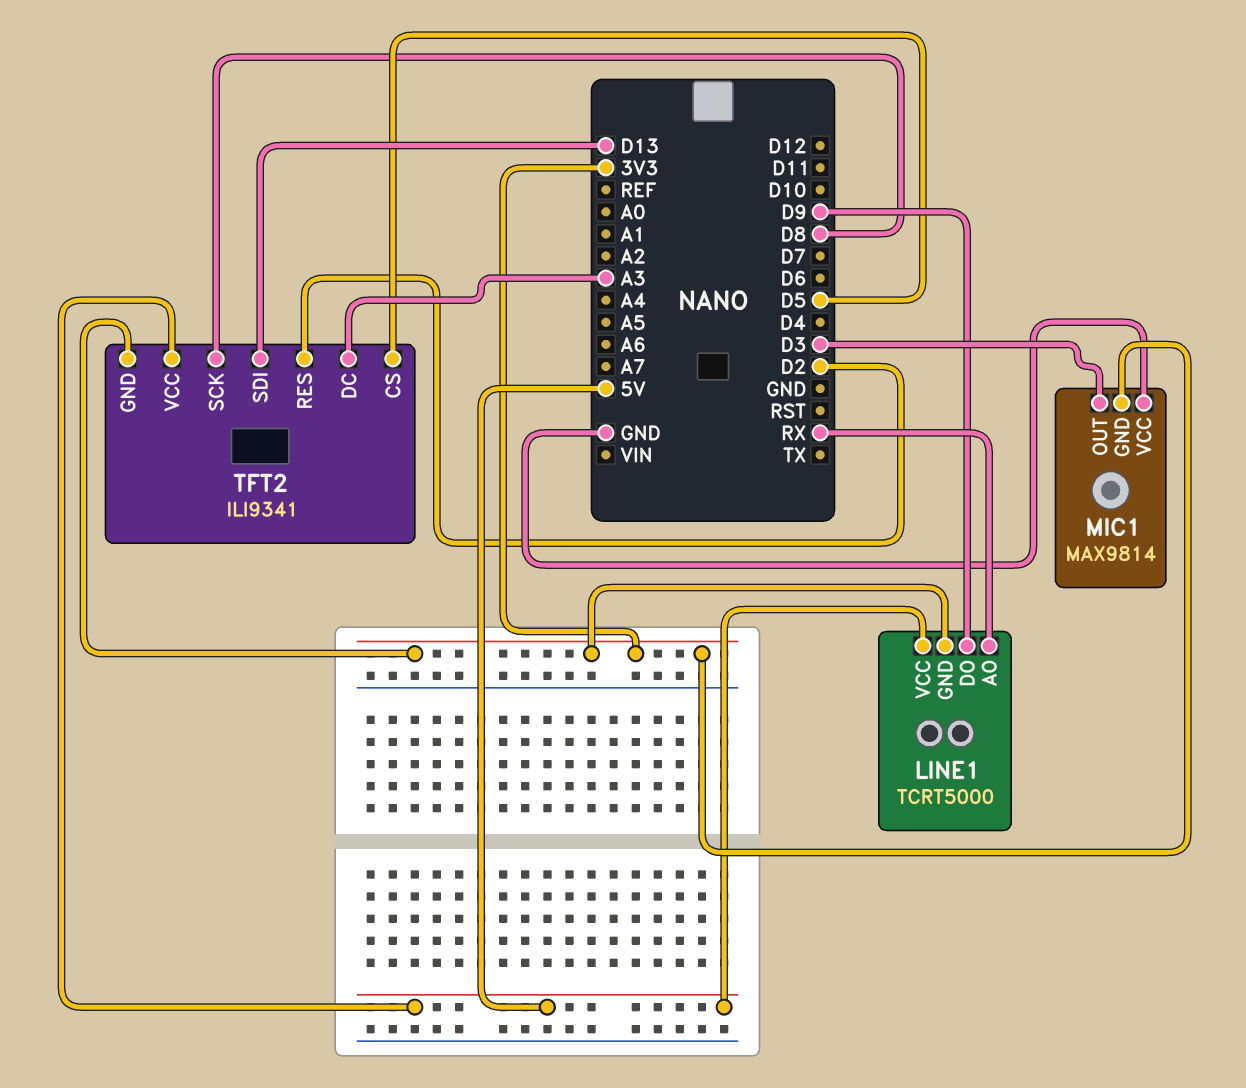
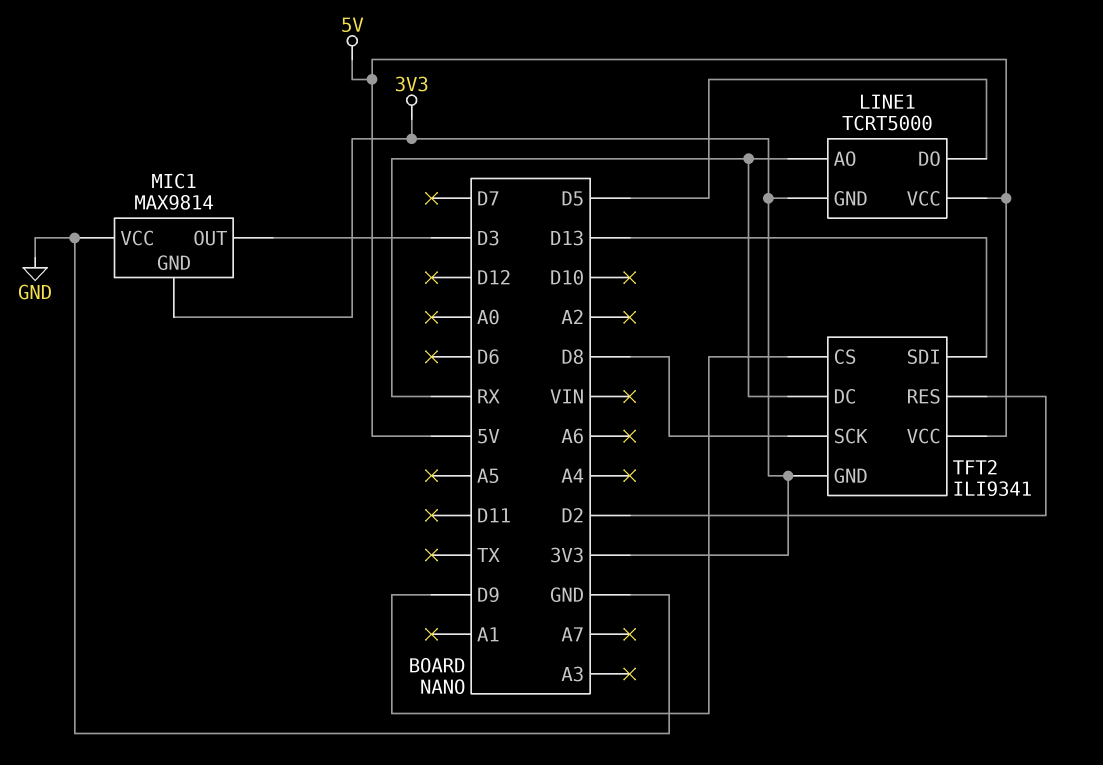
LINE1 pin DO: D9 -> D5
TFT2 pin CS: D5 -> D9
TFT2 pin DC: A3 -> RX

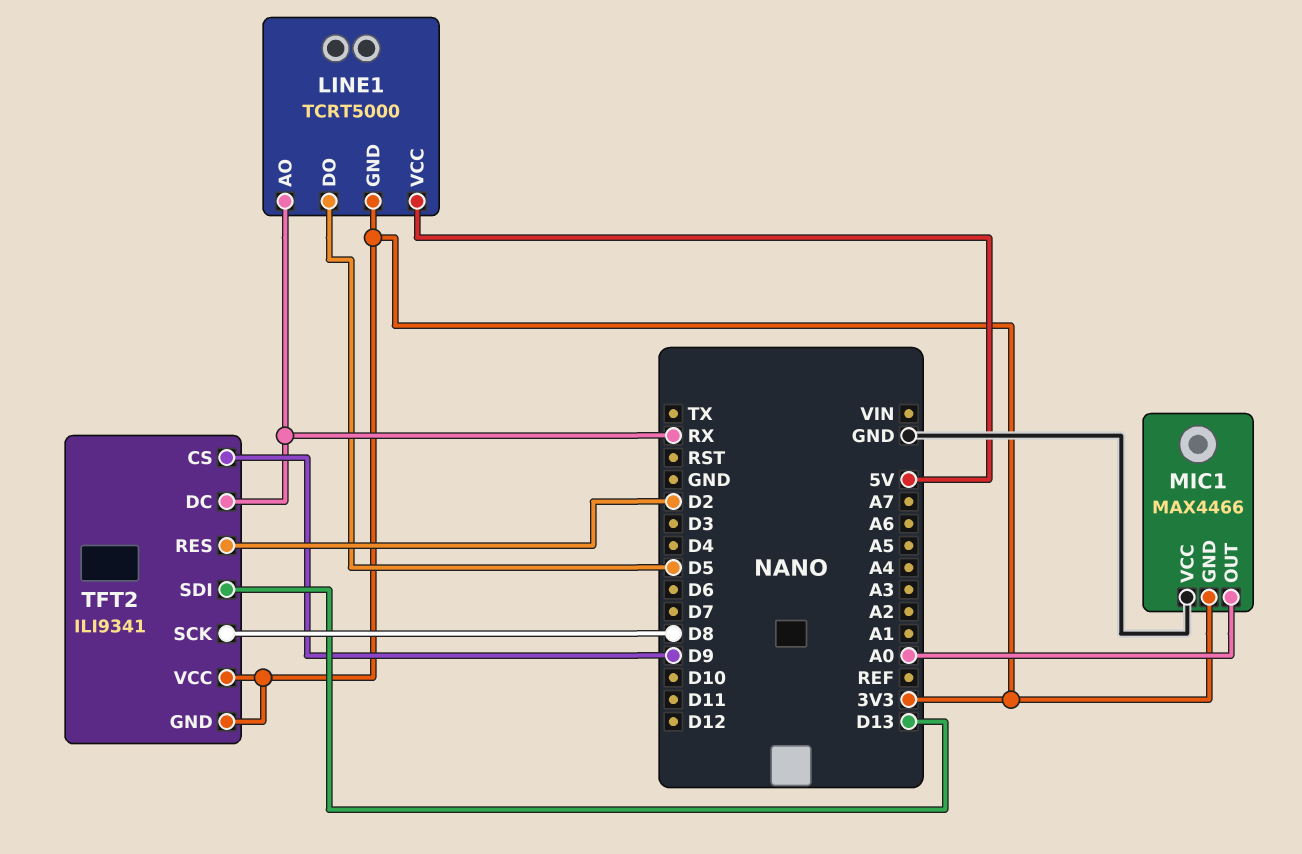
MIC1: MAX9814 -> MAX4466
MIC1 pin OUT: D3 -> A0
TFT2 pin VCC: 5V -> 3V3

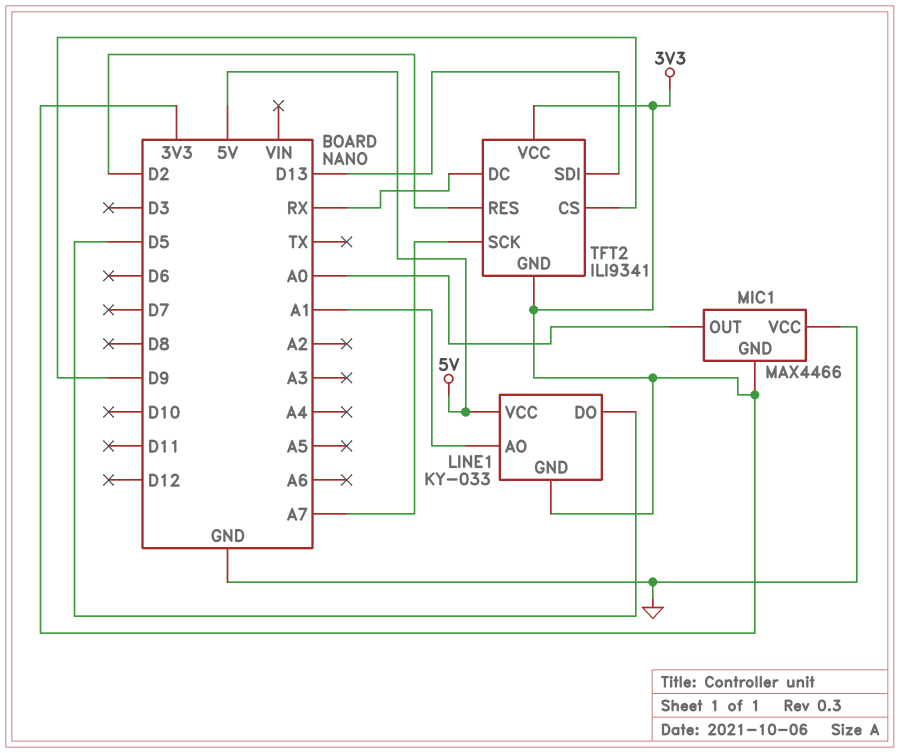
LINE1: TCRT5000 -> KY-033
LINE1 pin AO: RX -> A1
TFT2 pin SCK: D8 -> A7

